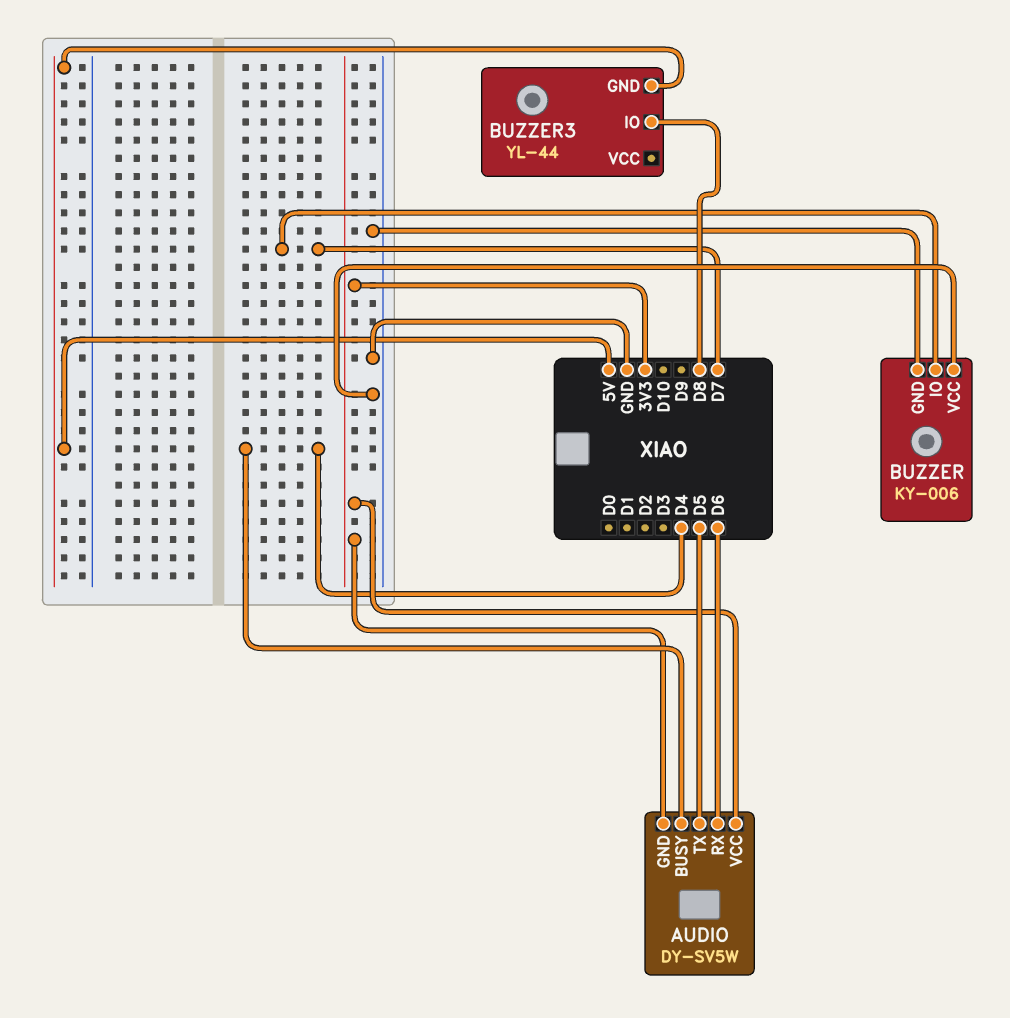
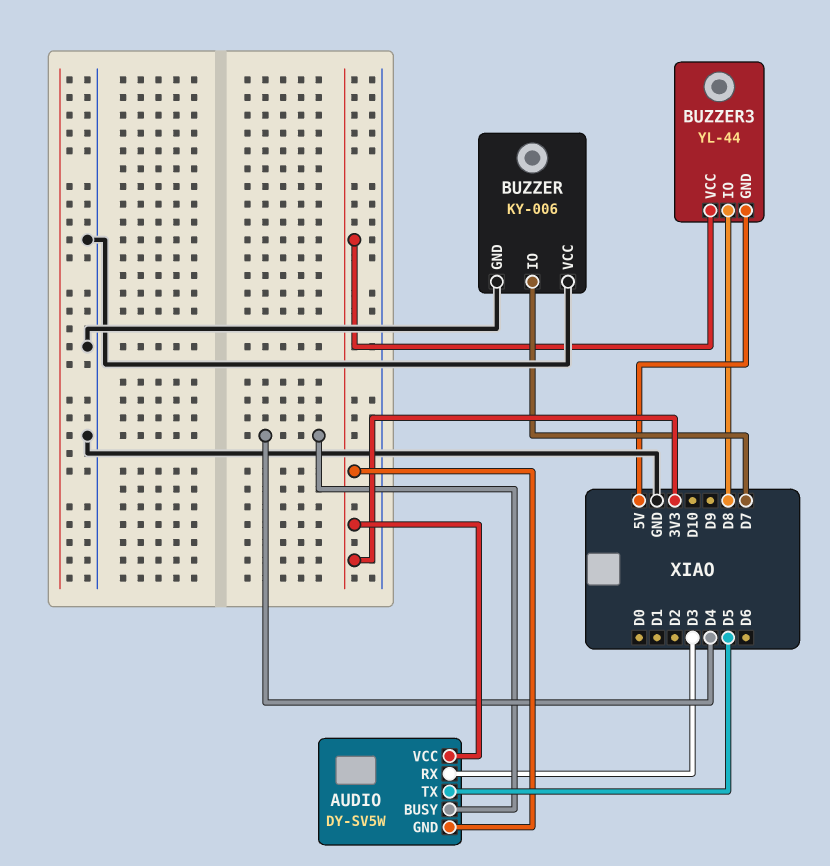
AUDIO pin RX: D6 -> D3
BUZZER3 pin VCC: none -> 3V3

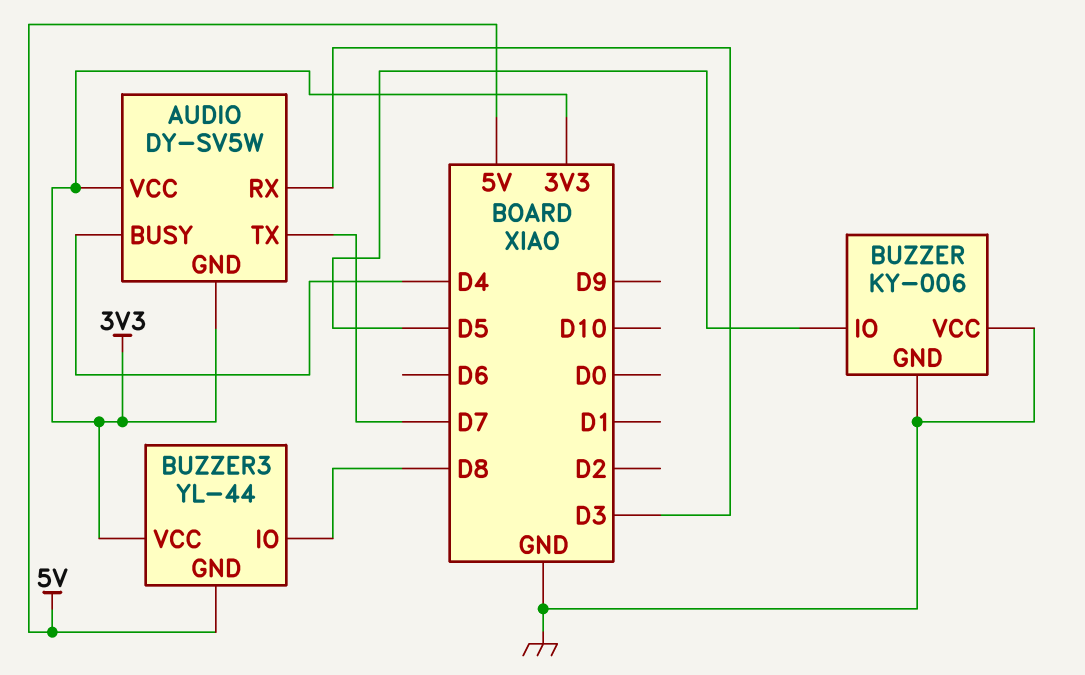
AUDIO pin TX: D5 -> D7
BUZZER pin IO: D7 -> D5

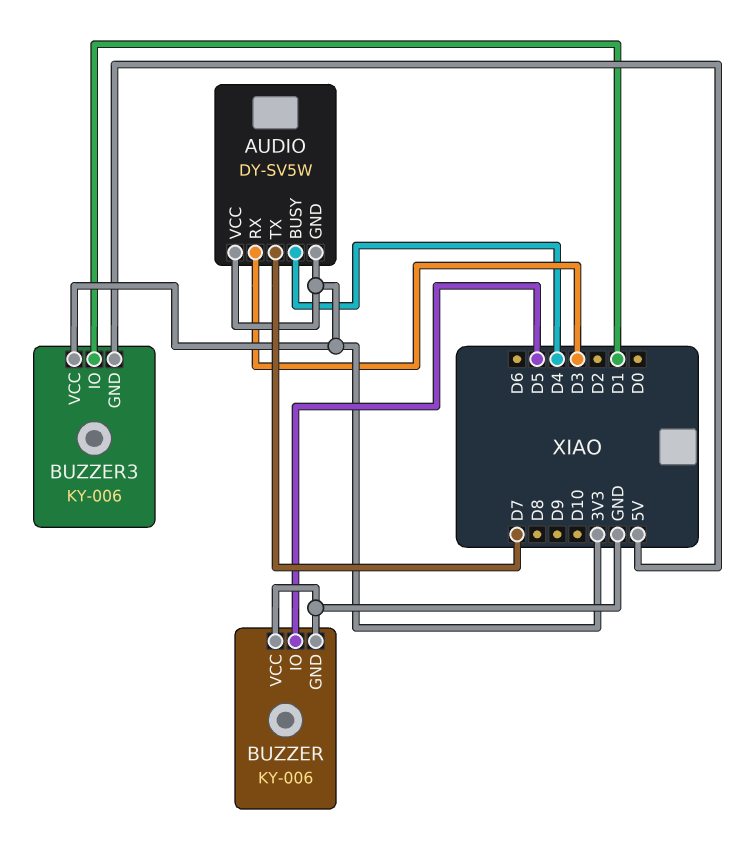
BUZZER3: YL-44 -> KY-006
BUZZER3 pin IO: D8 -> D1

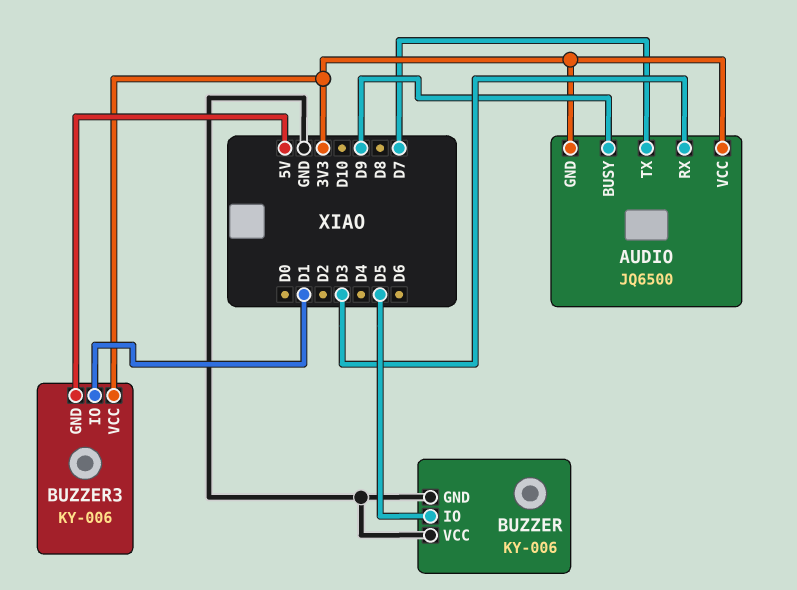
AUDIO: DY-SV5W -> JQ6500
AUDIO pin BUSY: D4 -> D9

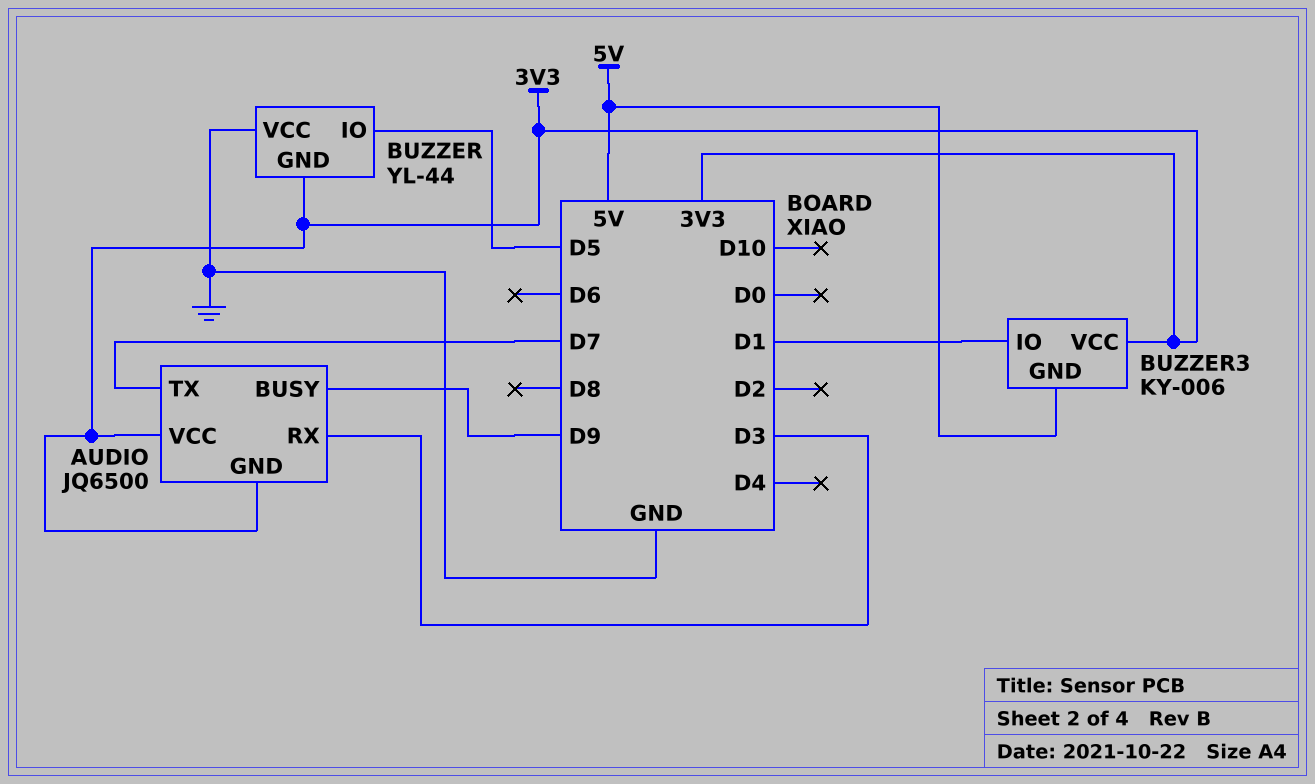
BUZZER: KY-006 -> YL-44
BUZZER pin GND: GND -> 3V3

